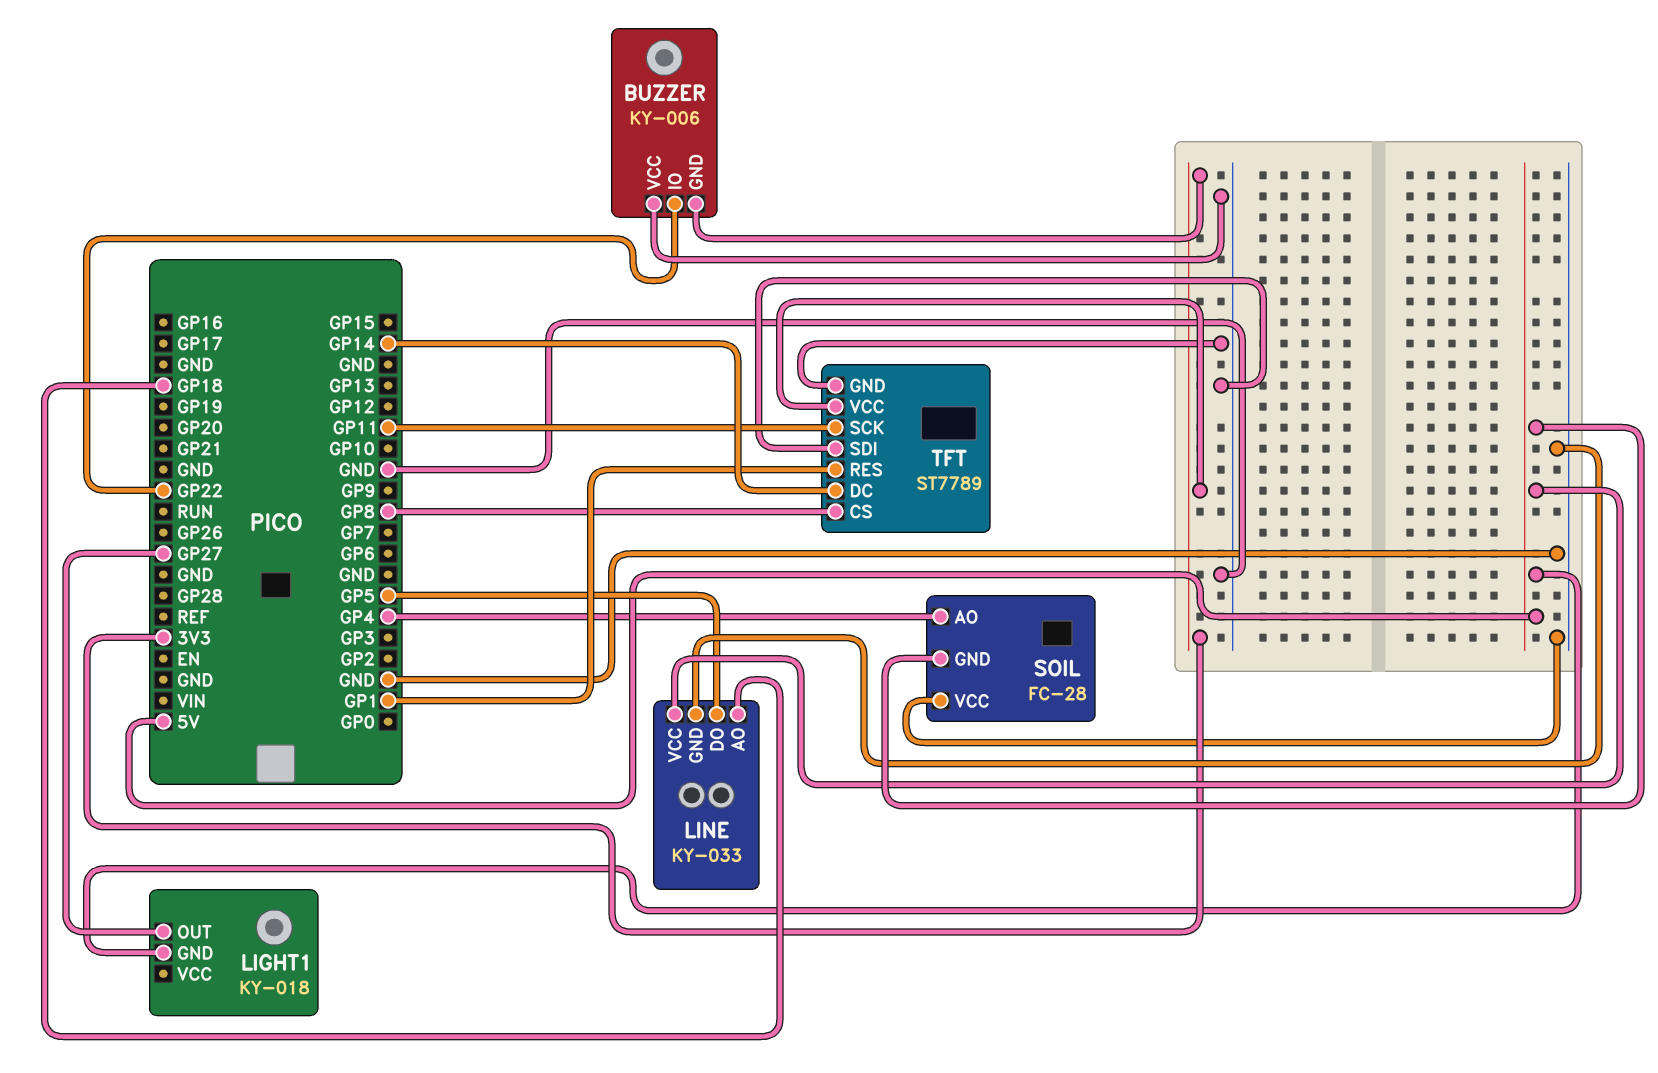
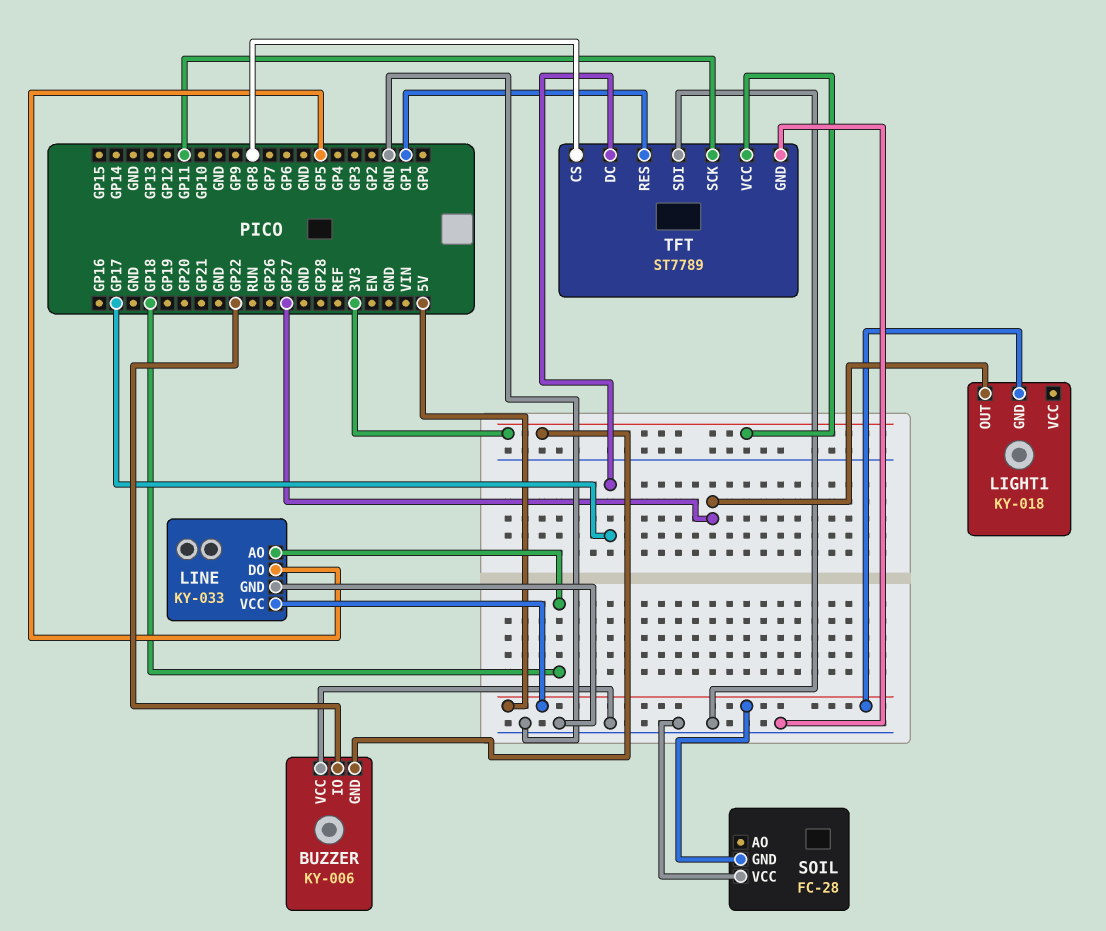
SOIL pin AO: GP4 -> none
TFT pin DC: GP14 -> GP17

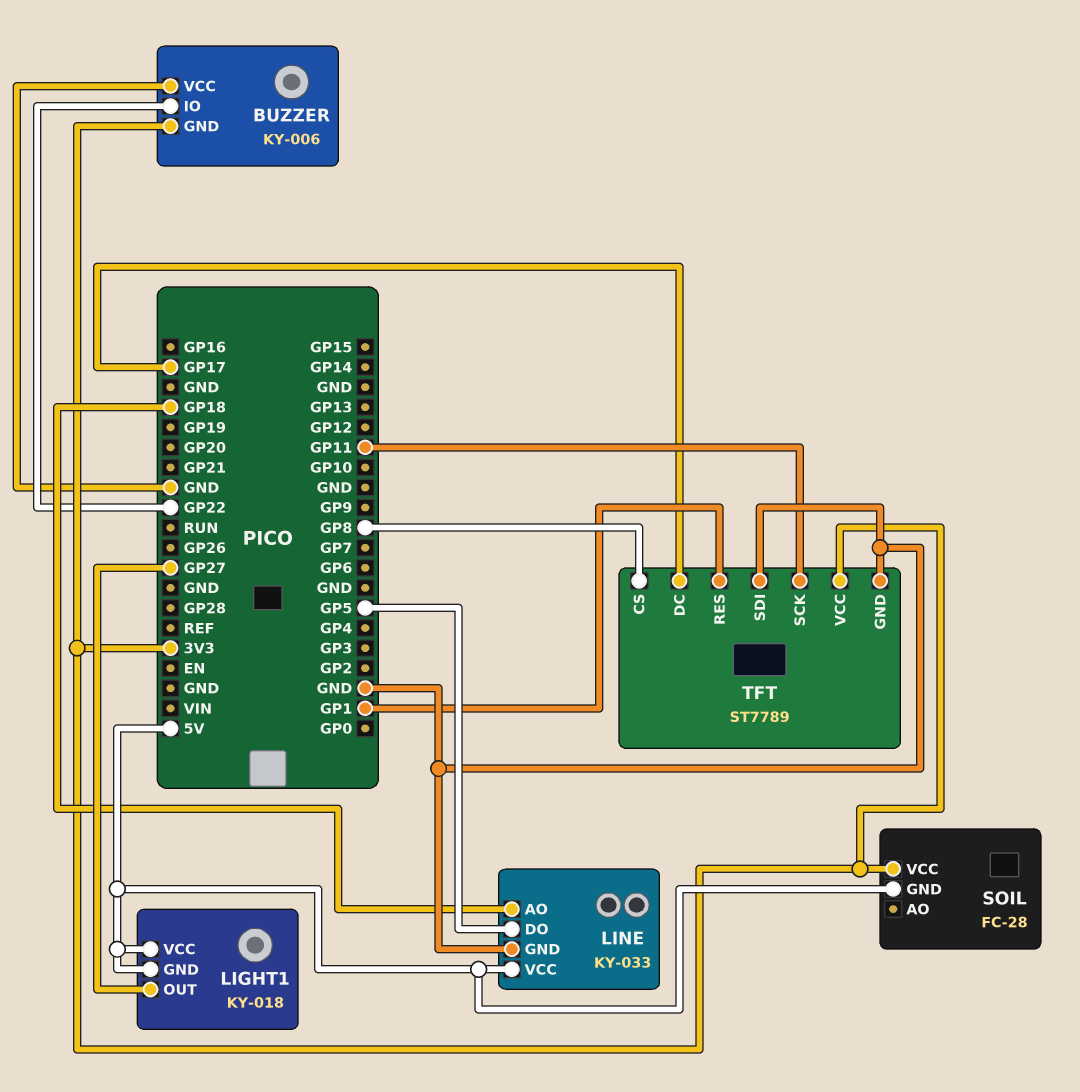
LIGHT1 pin VCC: none -> 5V
SOIL pin VCC: GND -> 3V3

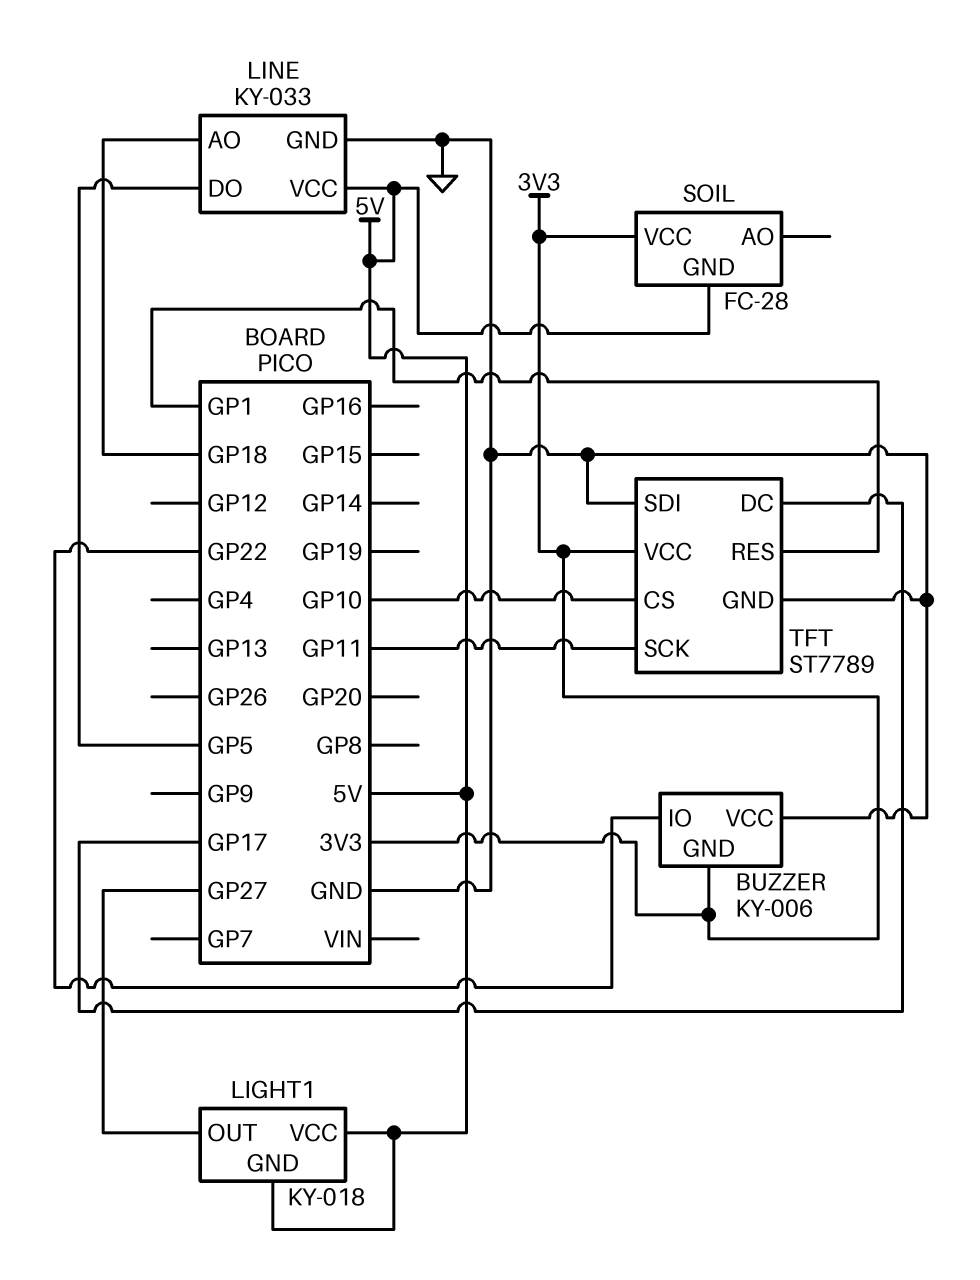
TFT pin CS: GP8 -> GP10

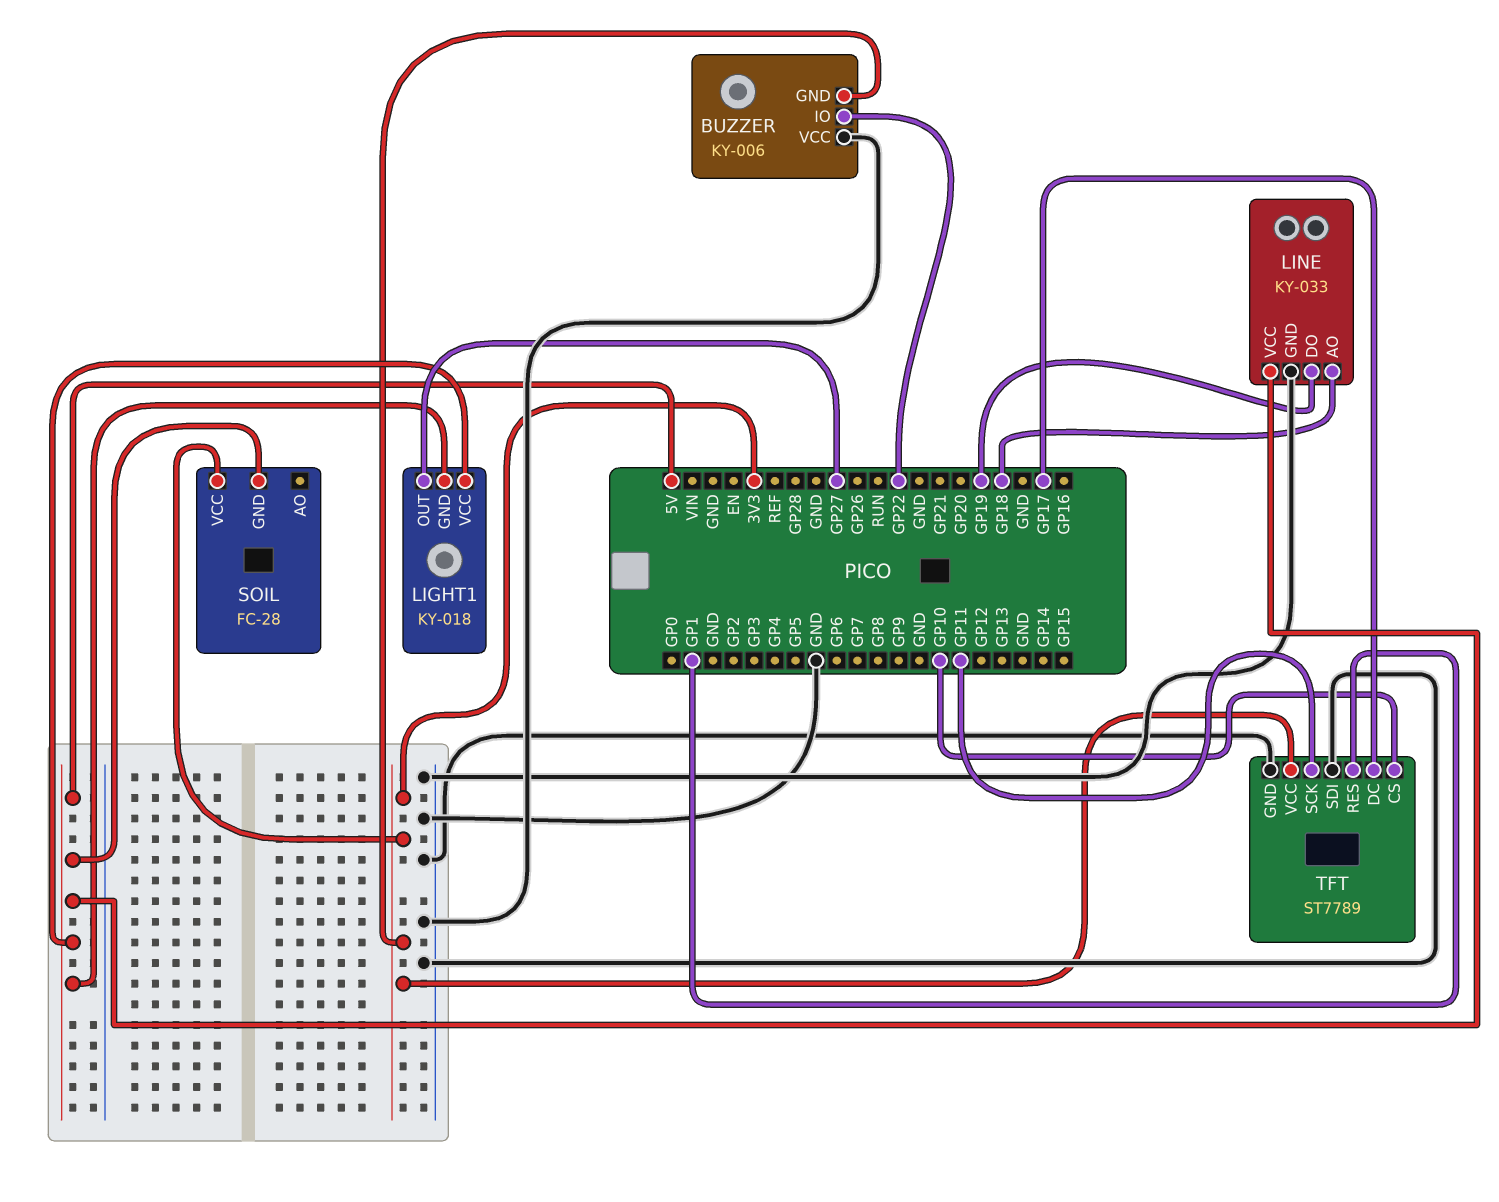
LINE pin DO: GP5 -> GP19

